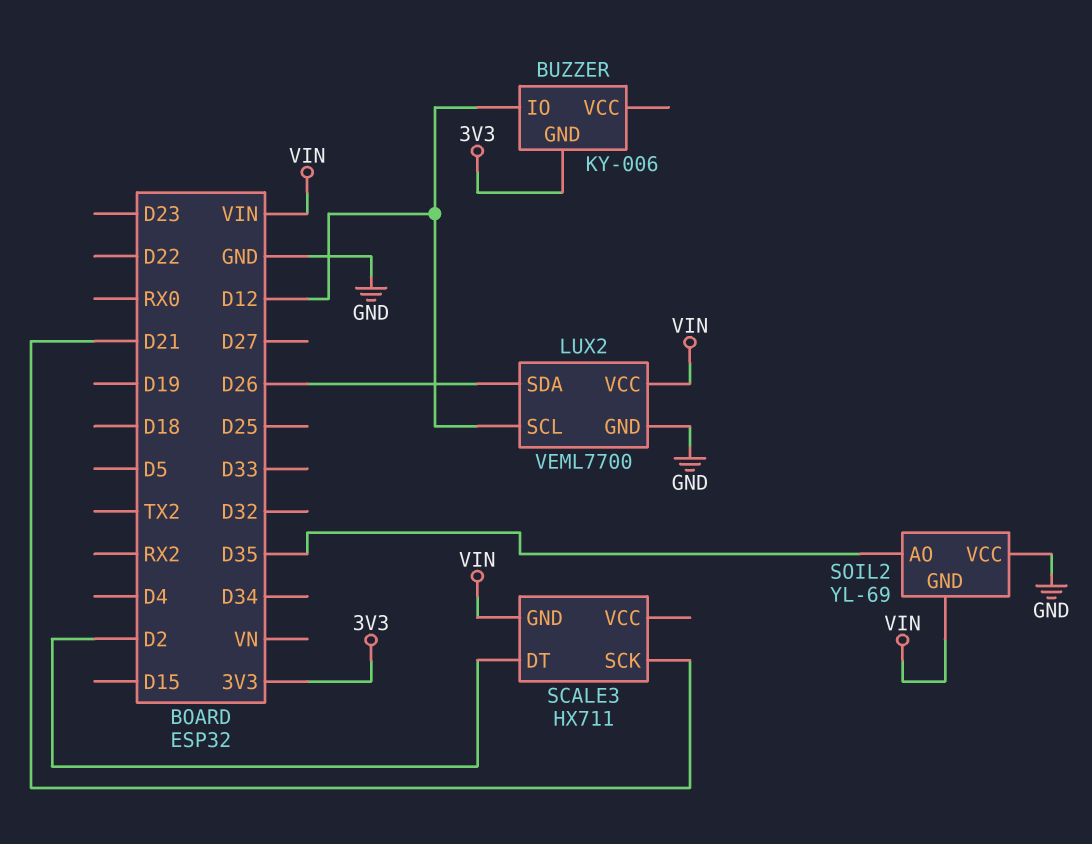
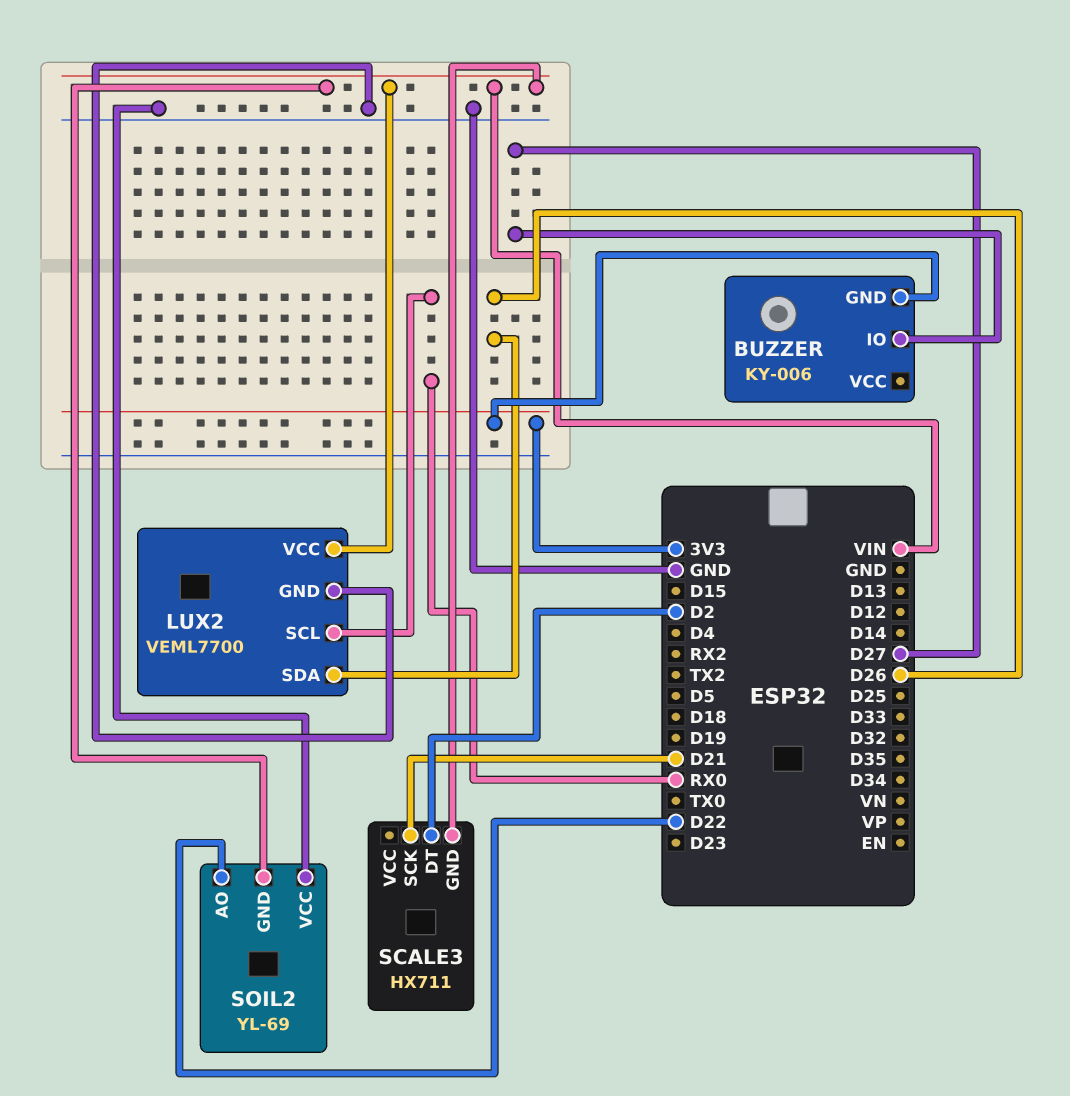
BUZZER pin IO: D12 -> D27
LUX2 pin SCL: D12 -> RX0
SOIL2 pin AO: D35 -> D22

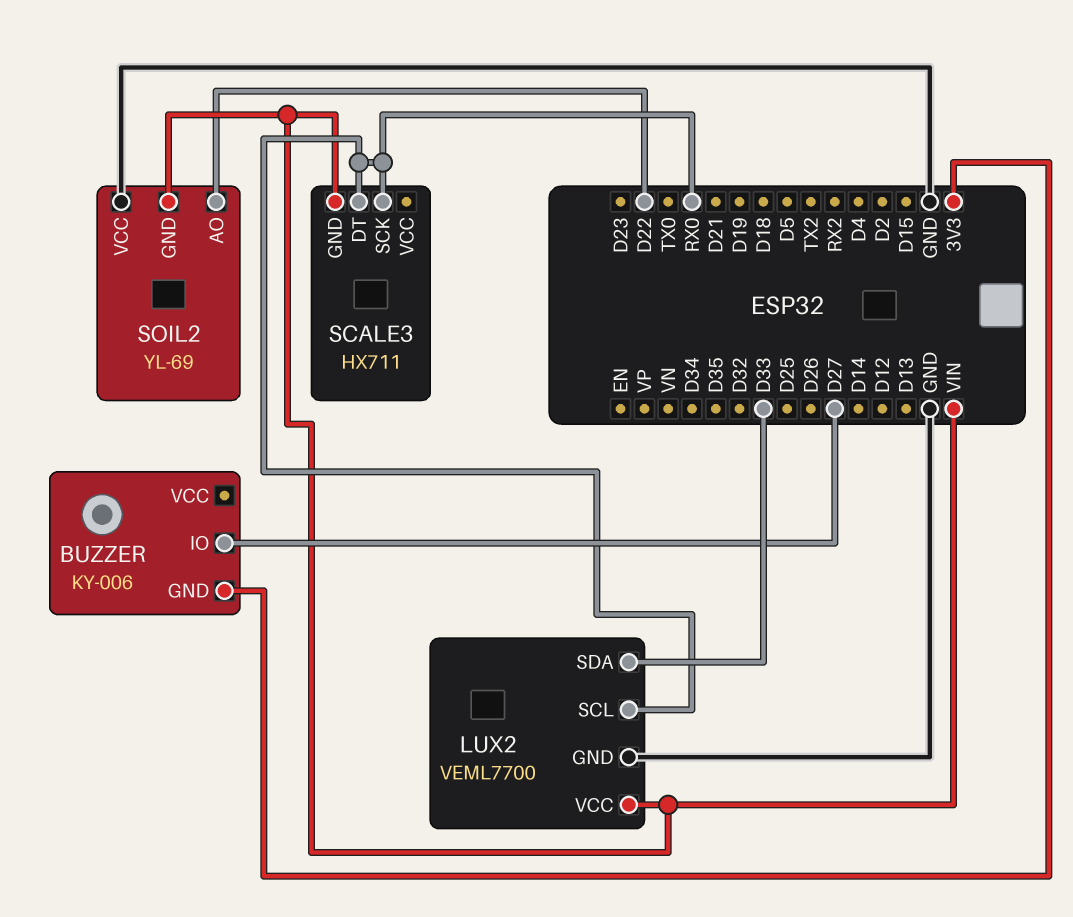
LUX2 pin SDA: D26 -> D33
SCALE3 pin DT: D2 -> RX0
SCALE3 pin SCK: D21 -> RX0

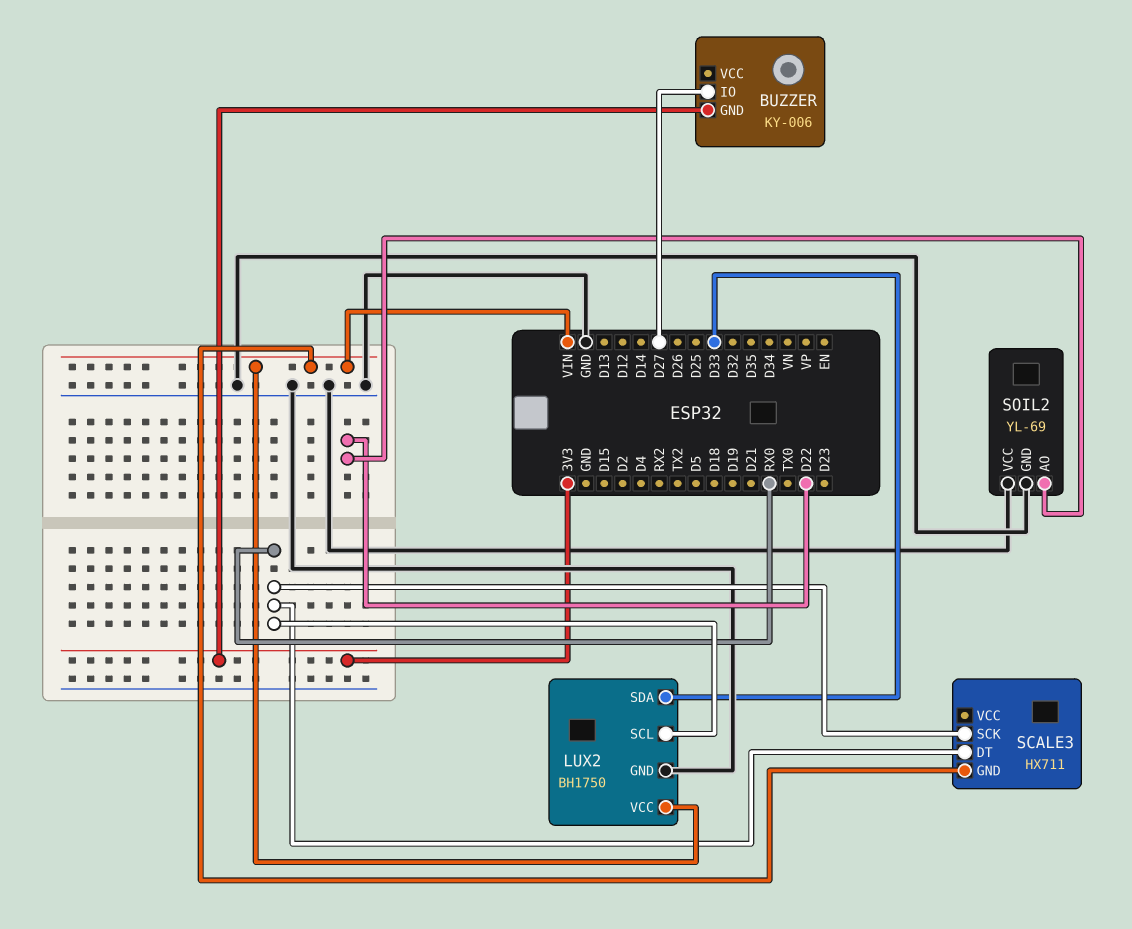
LUX2: VEML7700 -> BH1750
SOIL2 pin GND: VIN -> GND

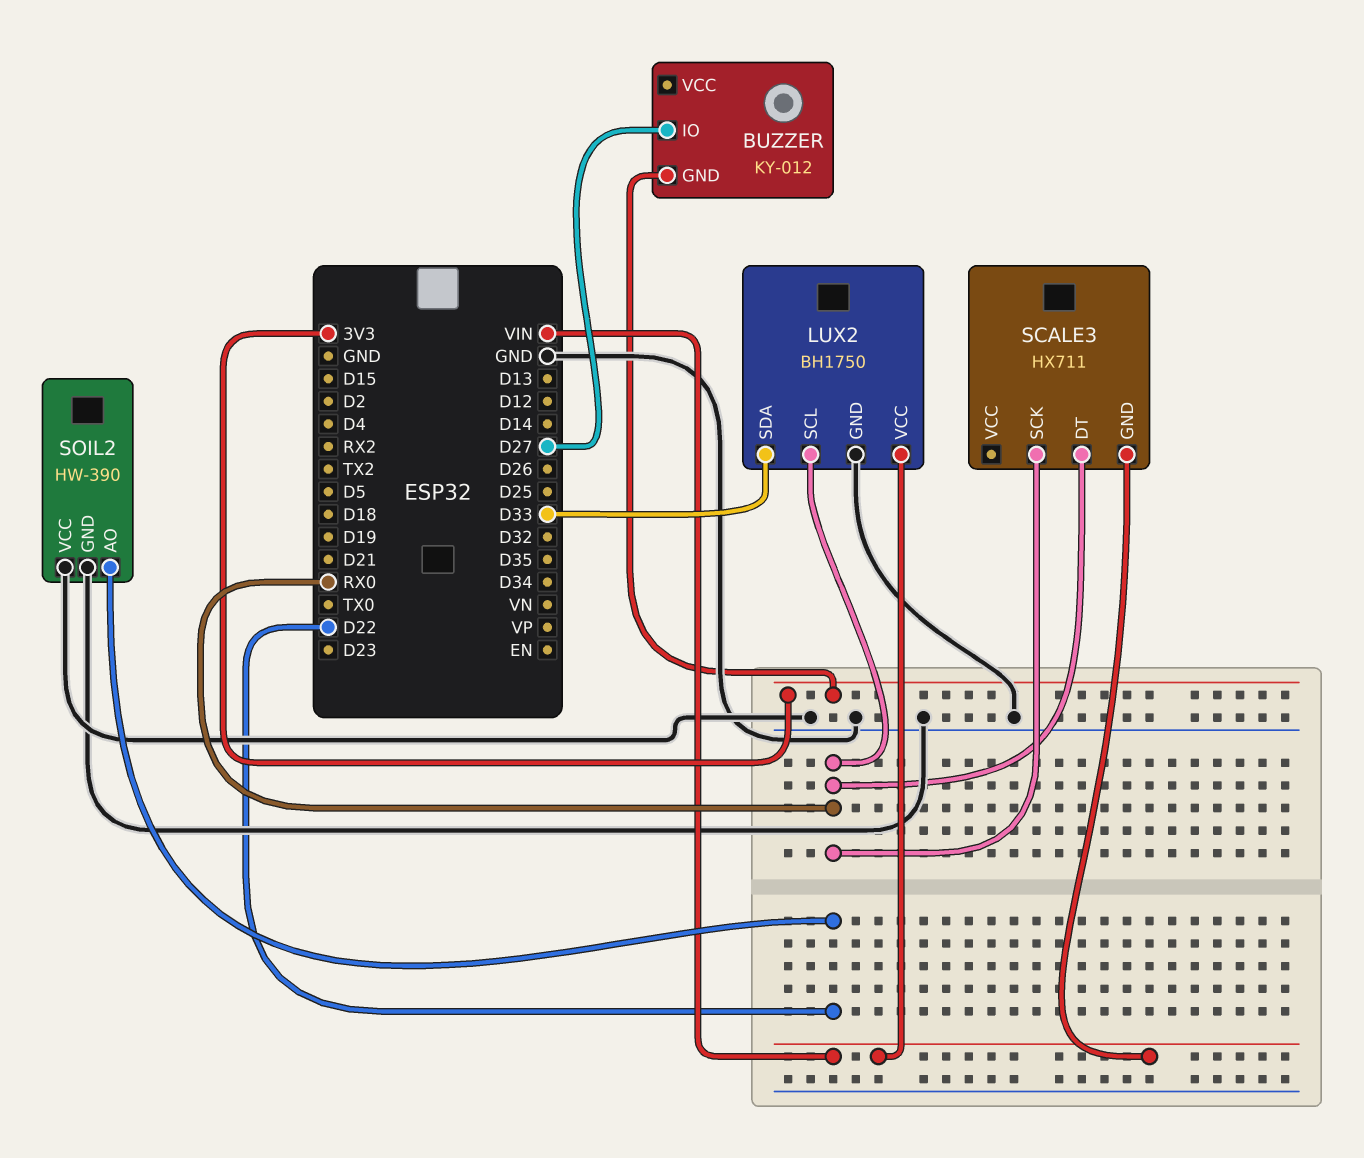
BUZZER: KY-006 -> KY-012
SOIL2: YL-69 -> HW-390

